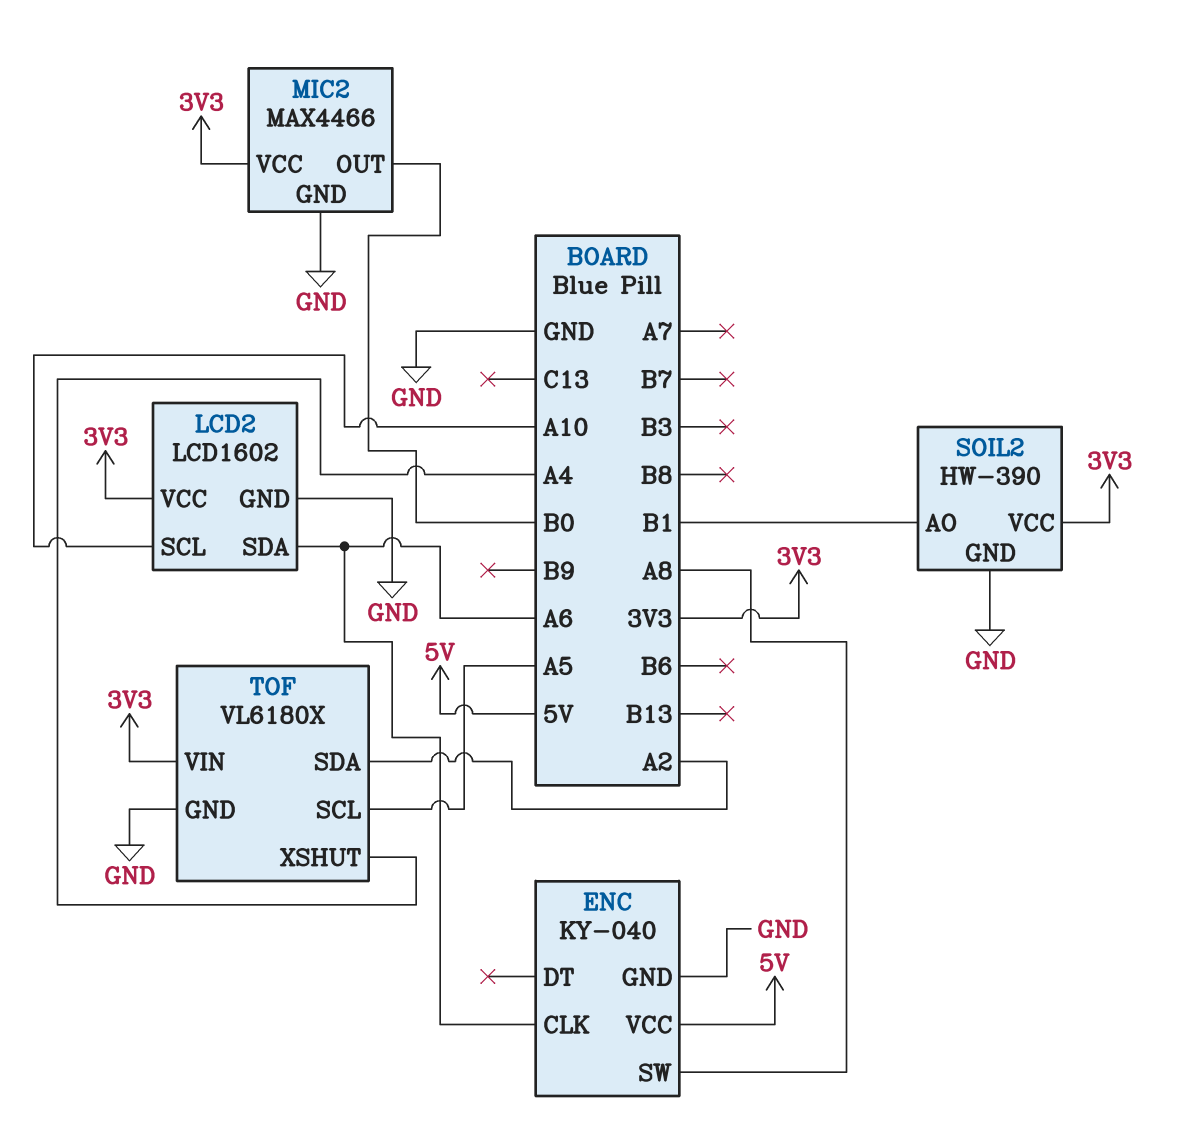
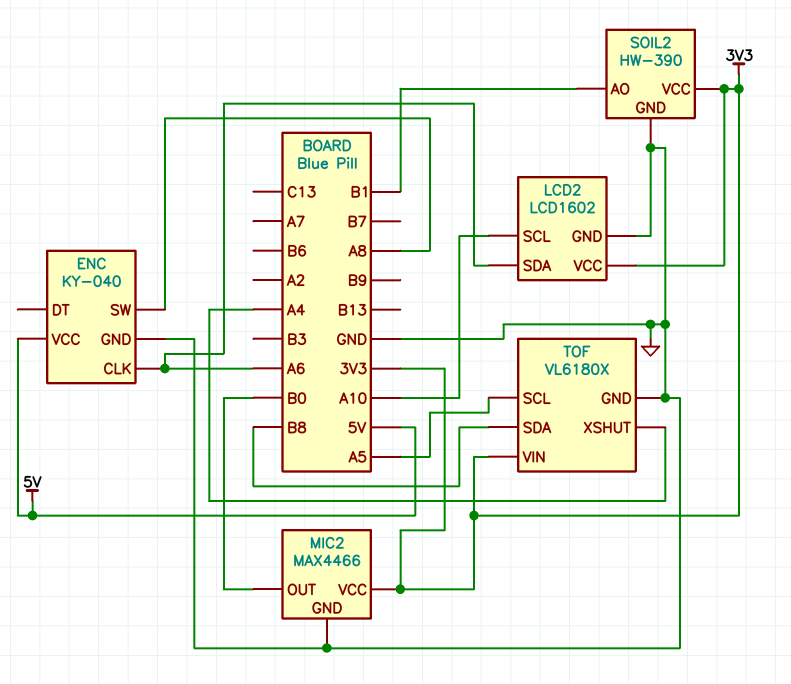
TOF pin SDA: A2 -> B8

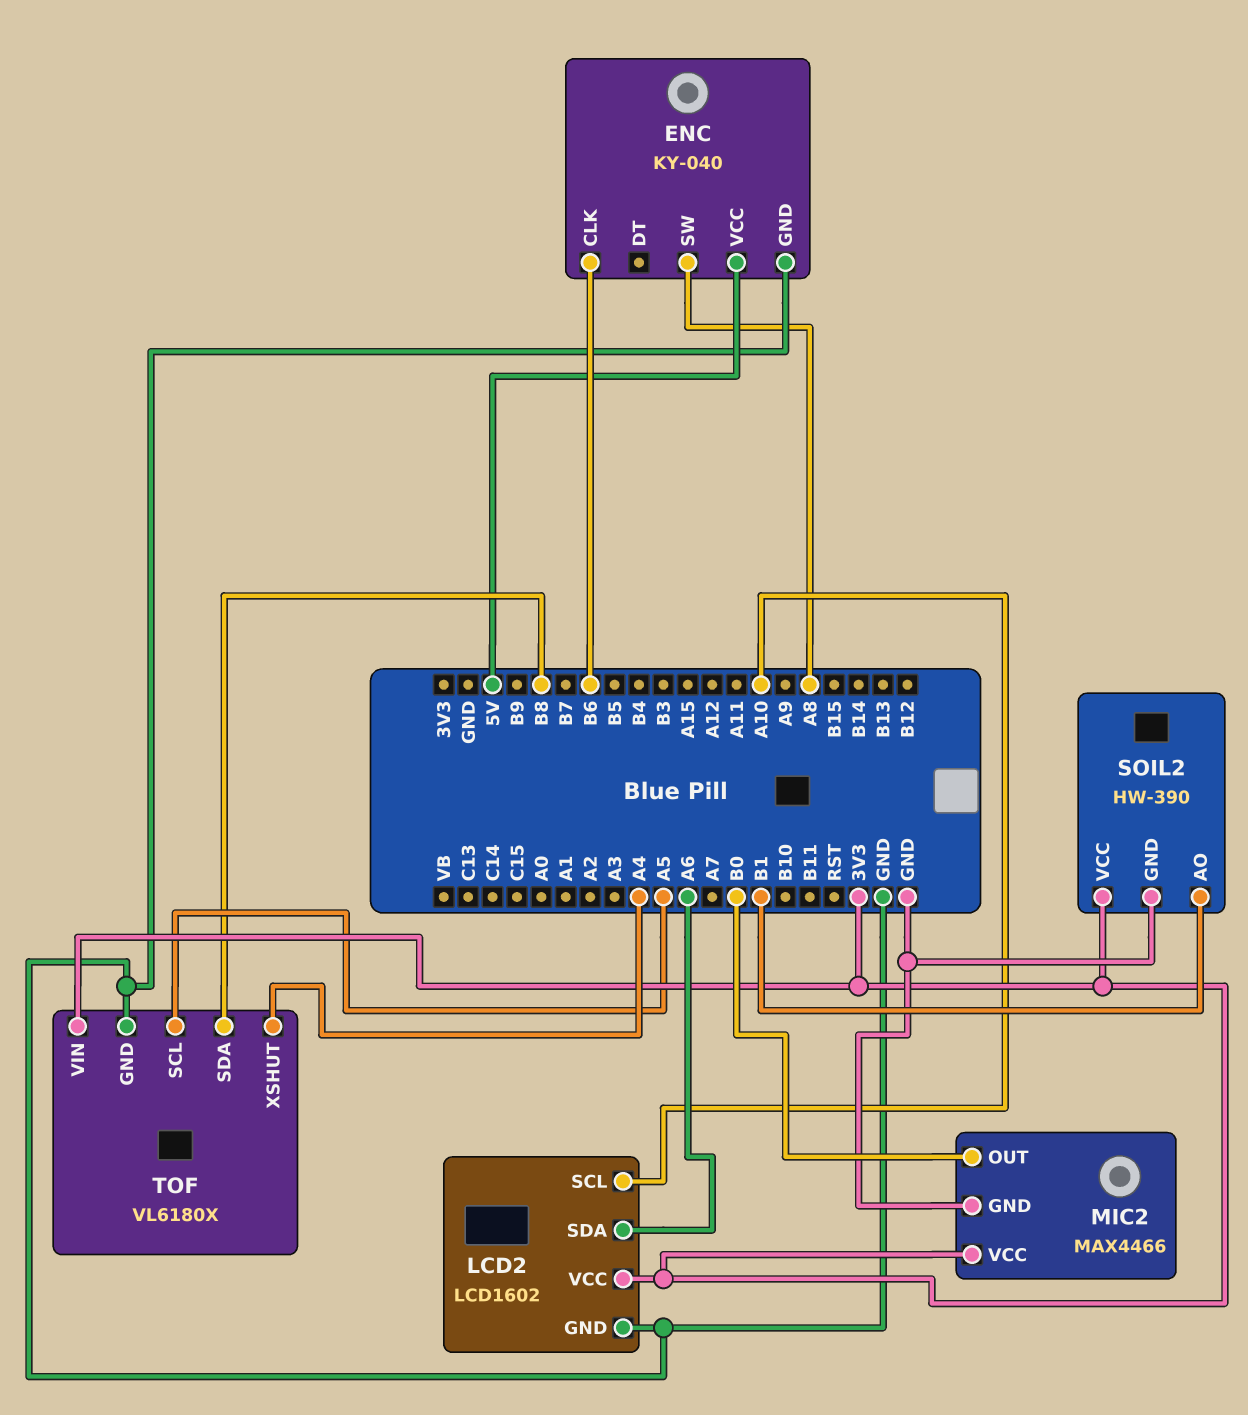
ENC pin CLK: A6 -> B6

